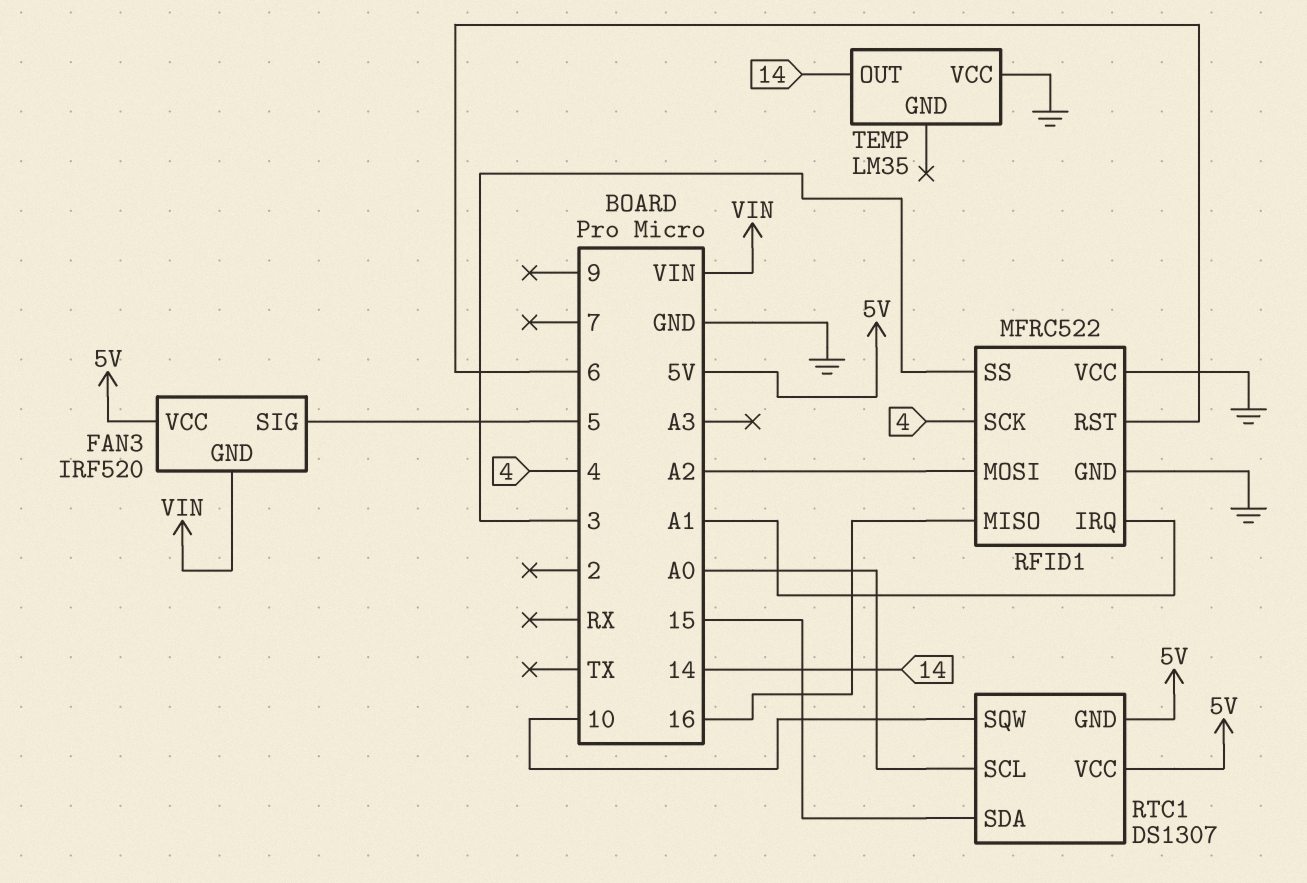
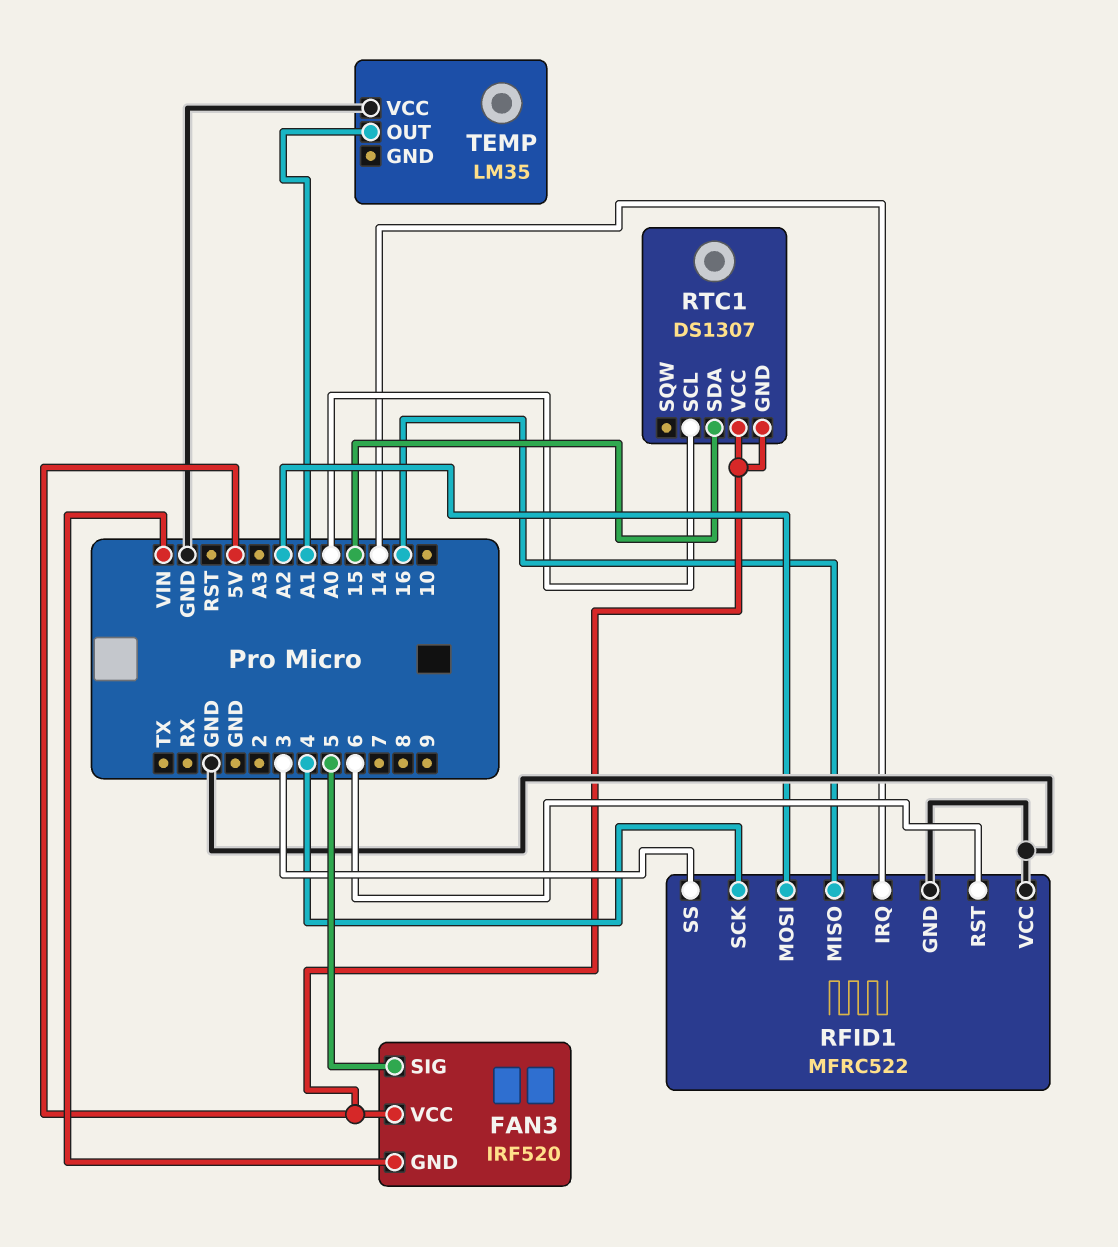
RFID1 pin IRQ: A1 -> 14
RTC1 pin SQW: 10 -> none
TEMP pin OUT: 14 -> A1

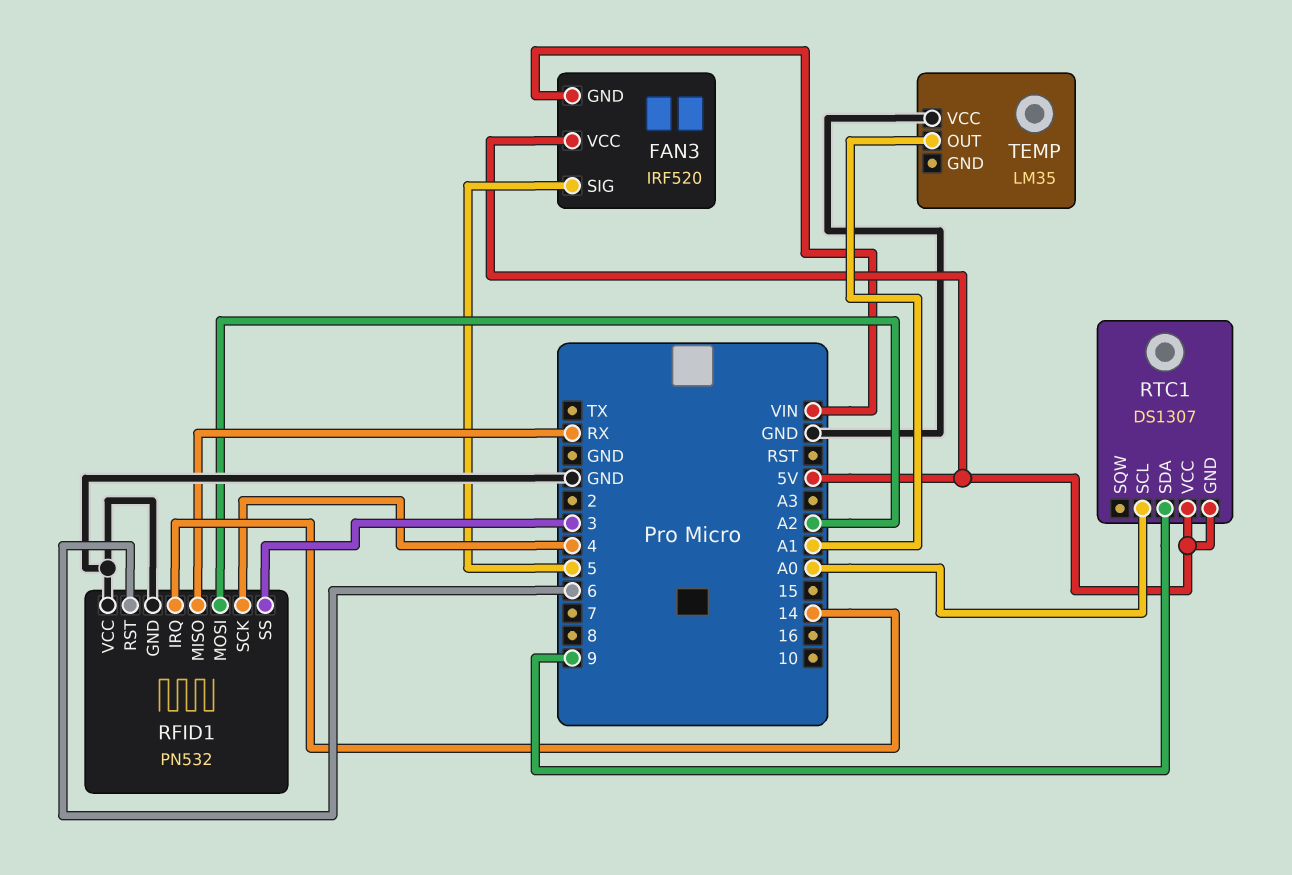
RFID1: MFRC522 -> PN532
RFID1 pin MISO: 16 -> RX
RTC1 pin SDA: 15 -> 9

